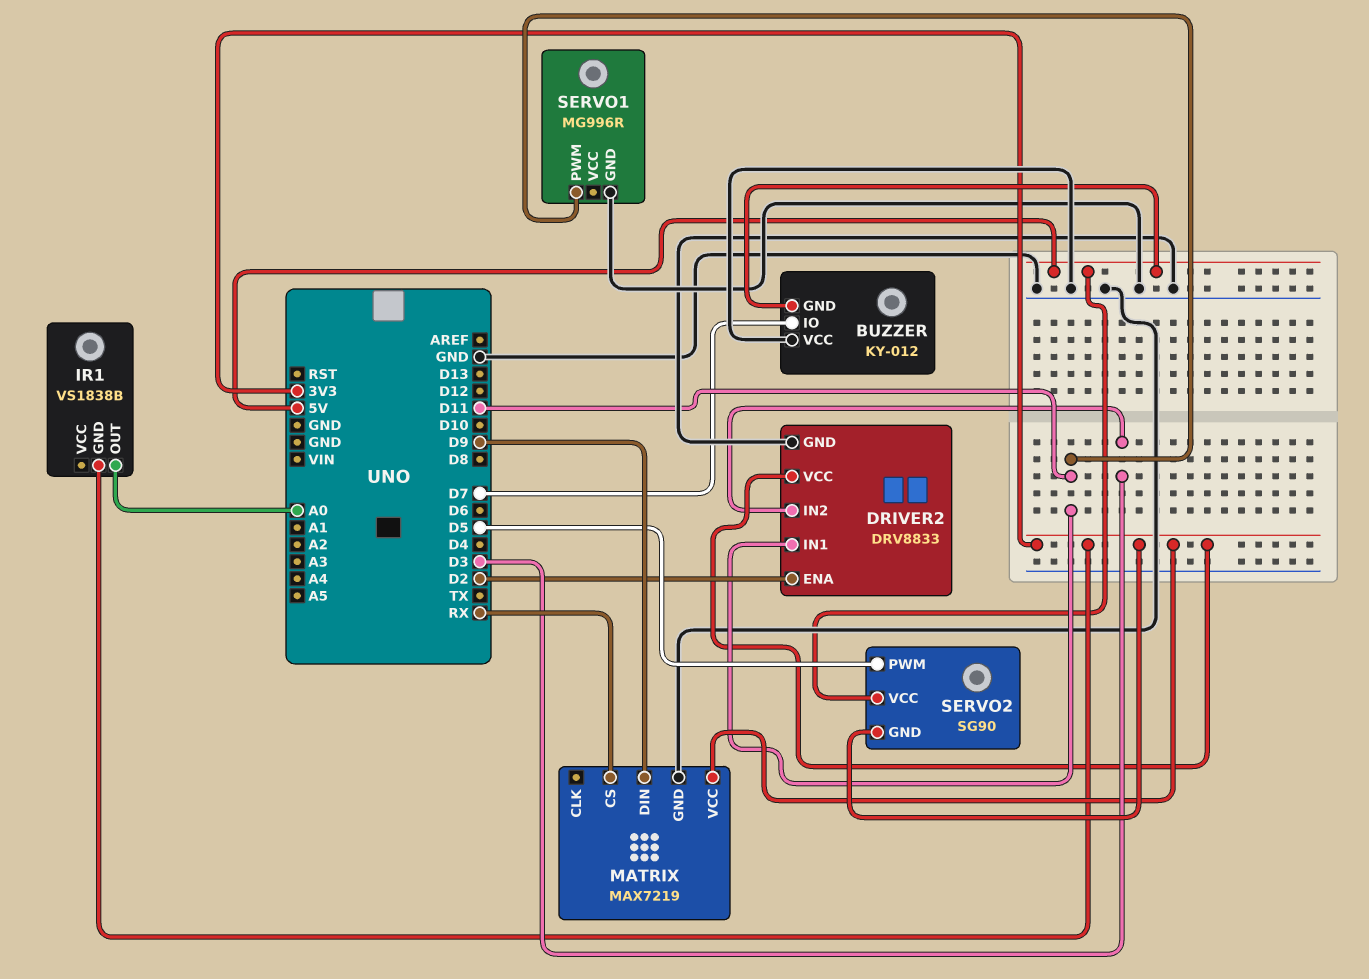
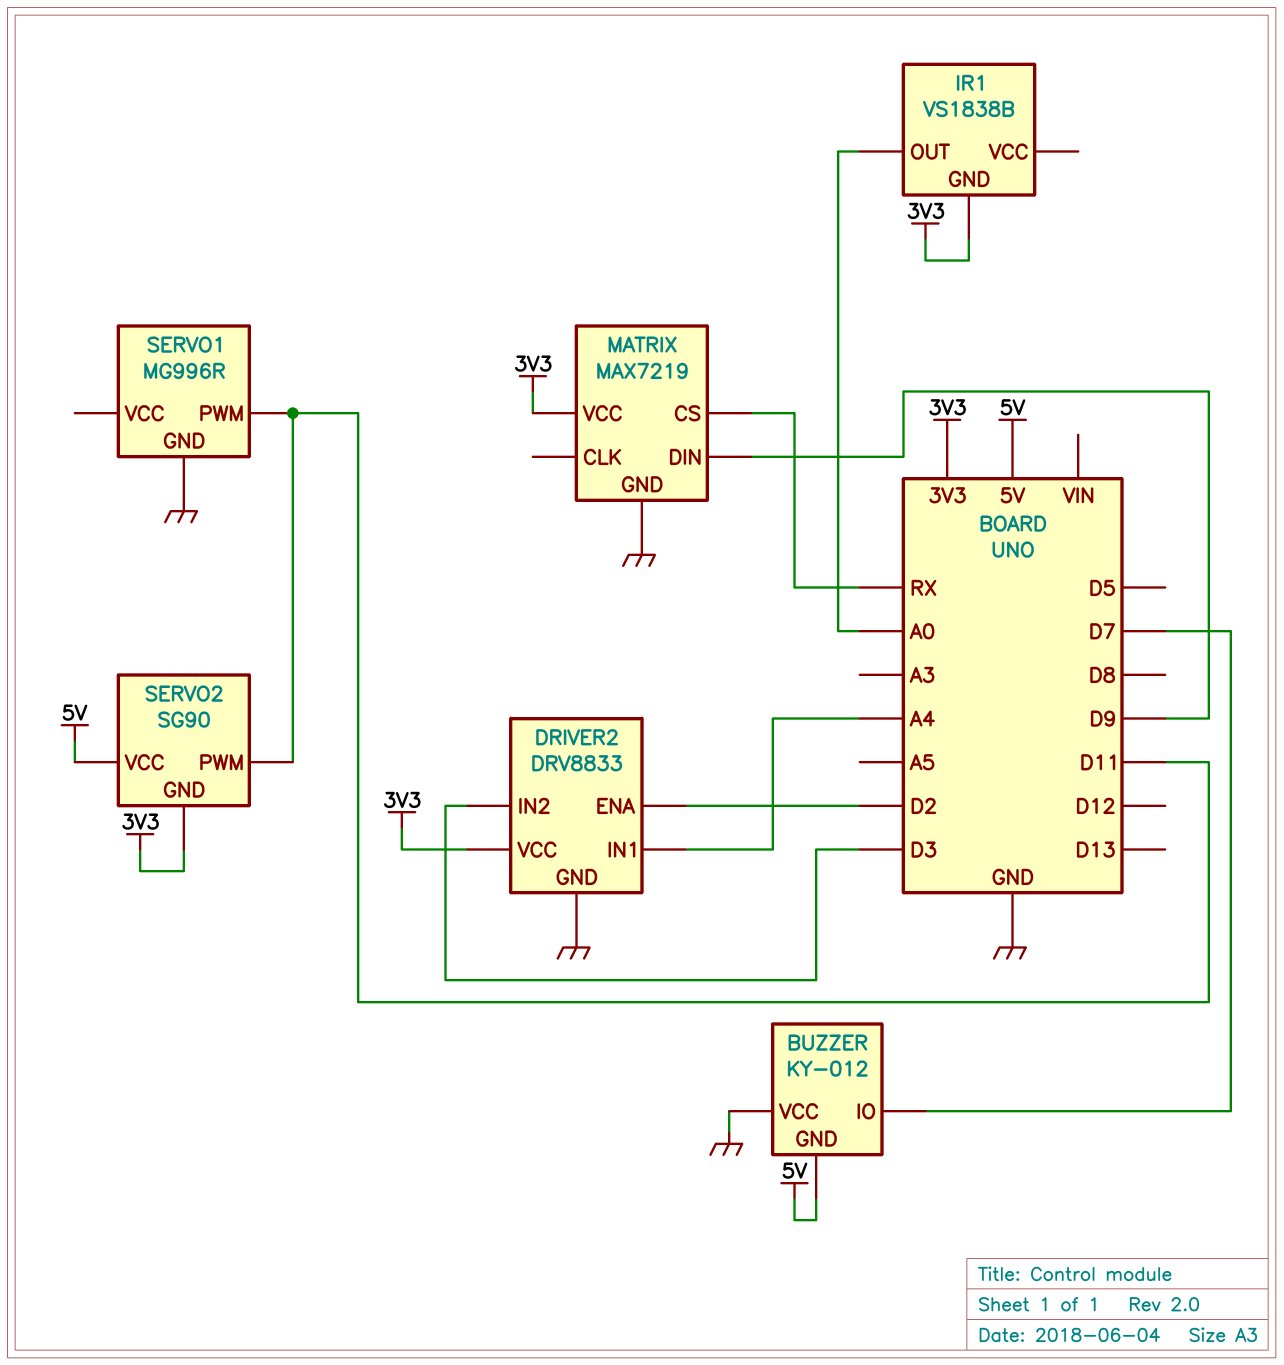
DRIVER2 pin IN1: D11 -> A4
SERVO2 pin PWM: D5 -> D11

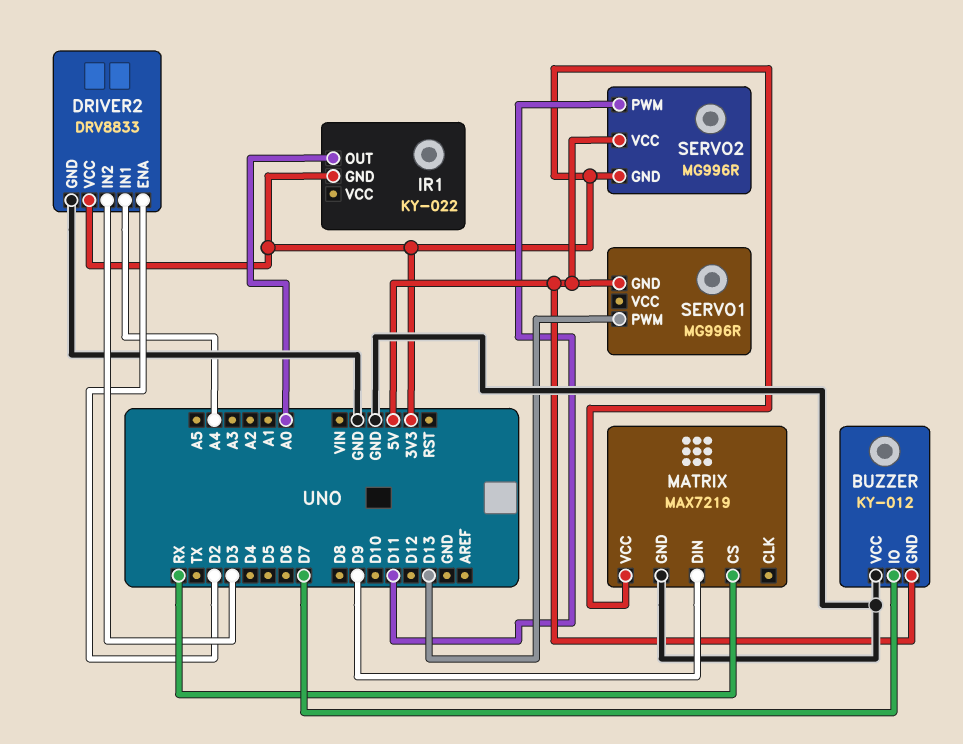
IR1: VS1838B -> KY-022
SERVO1 pin GND: GND -> 5V
SERVO1 pin PWM: D11 -> D13
SERVO2: SG90 -> MG996R

